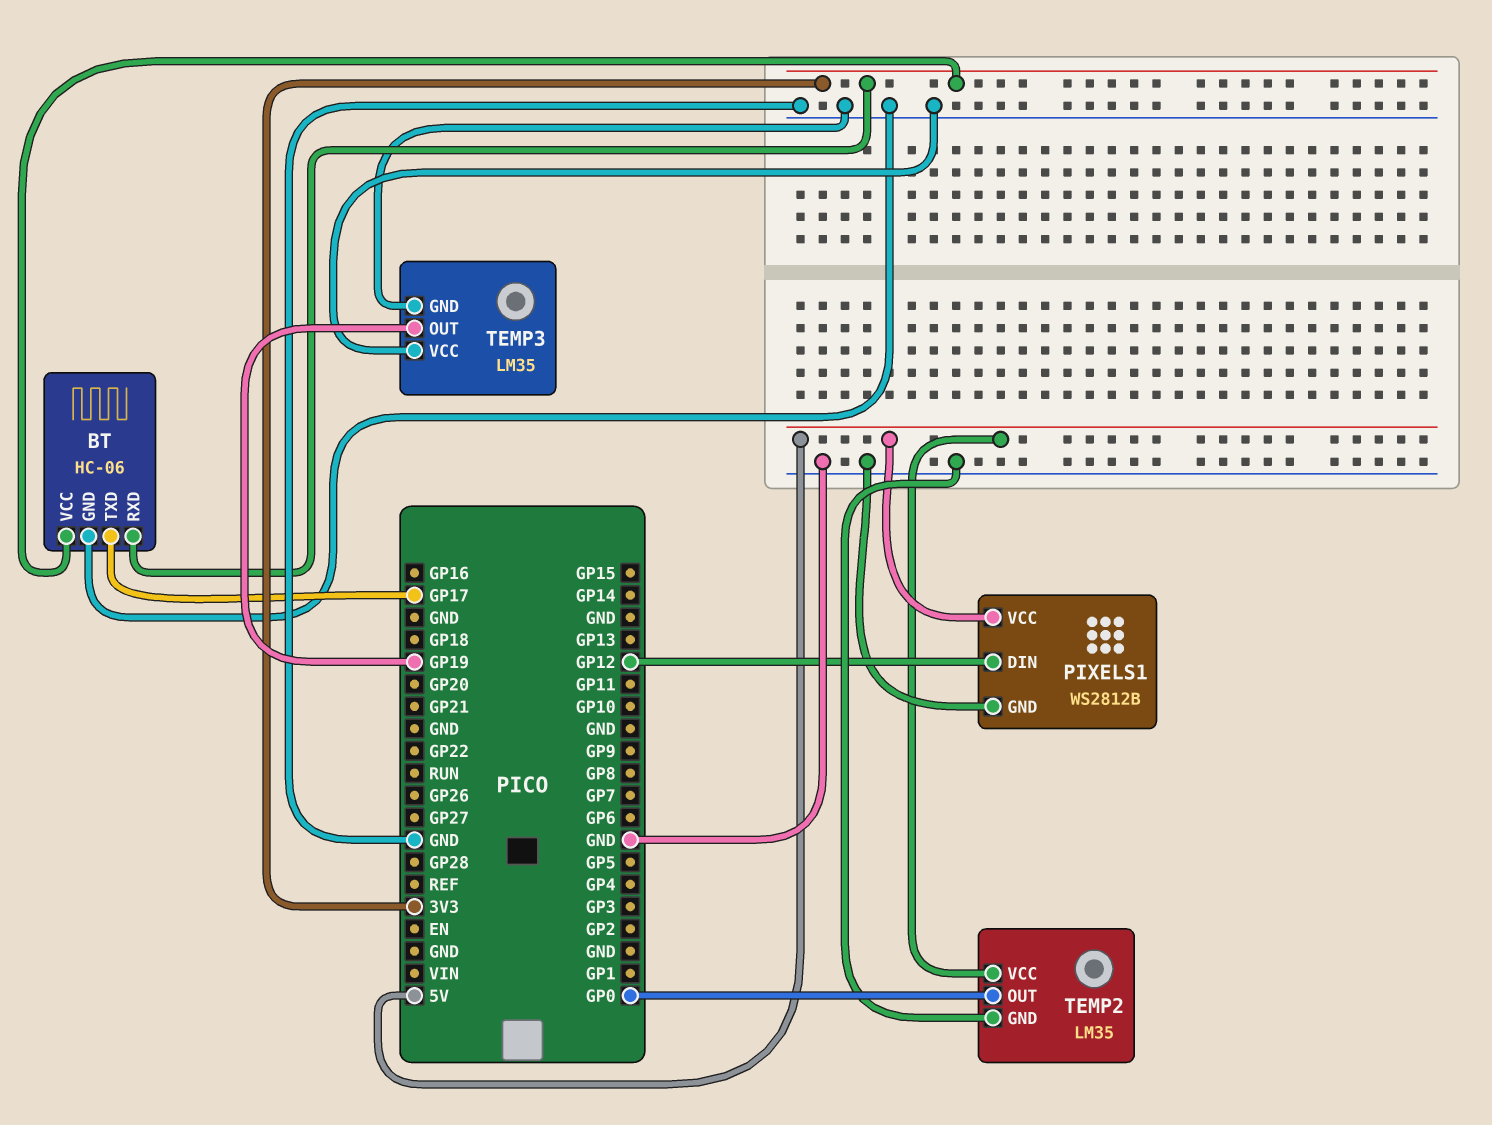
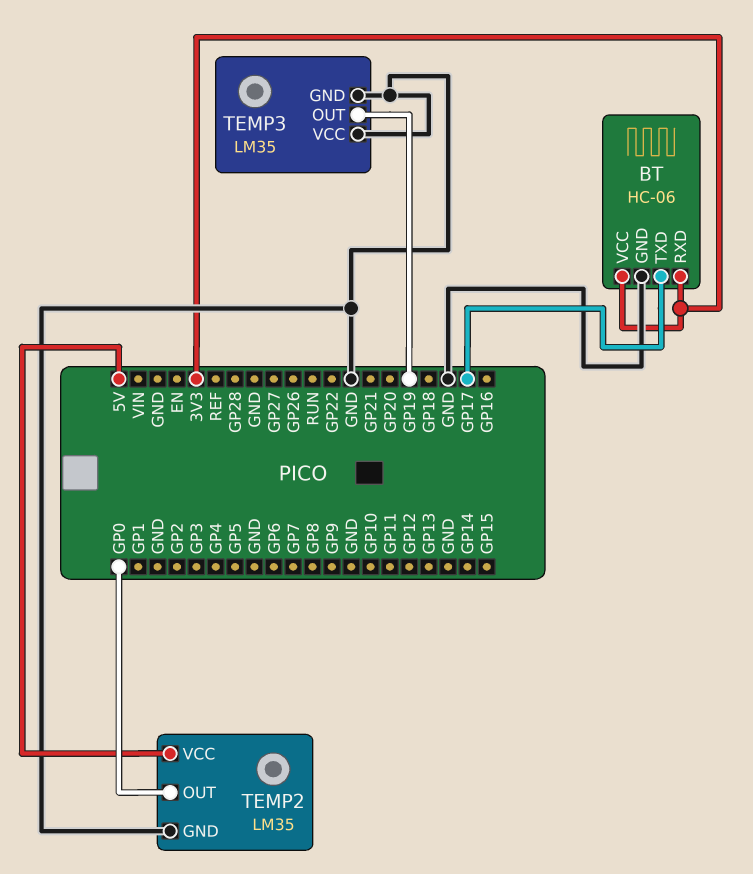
PIXELS1: WS2812B -> none
PIXELS1 pin DIN: GP12 -> none
PIXELS1 pin GND: GND -> none
PIXELS1 pin VCC: 5V -> none

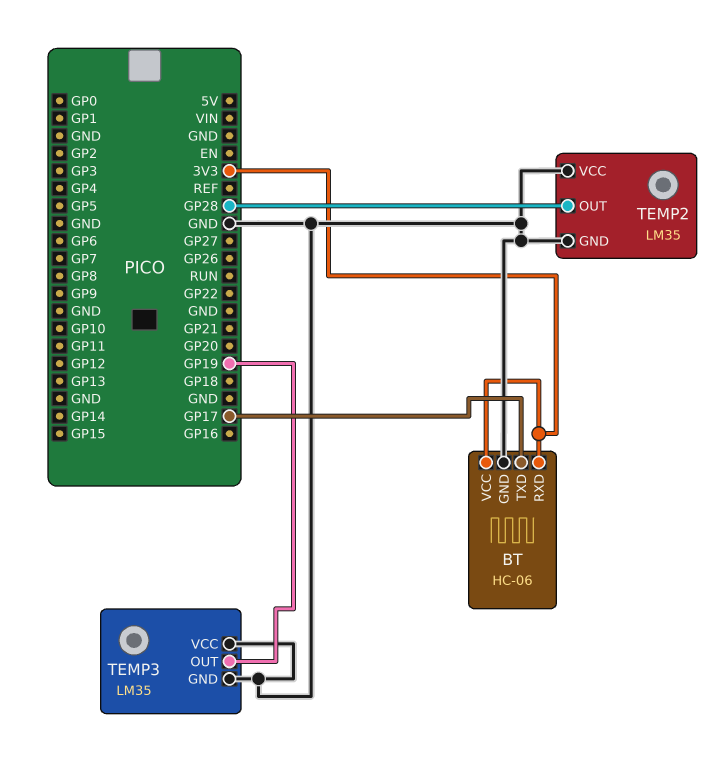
TEMP2 pin OUT: GP0 -> GP28
TEMP2 pin VCC: 5V -> GND

